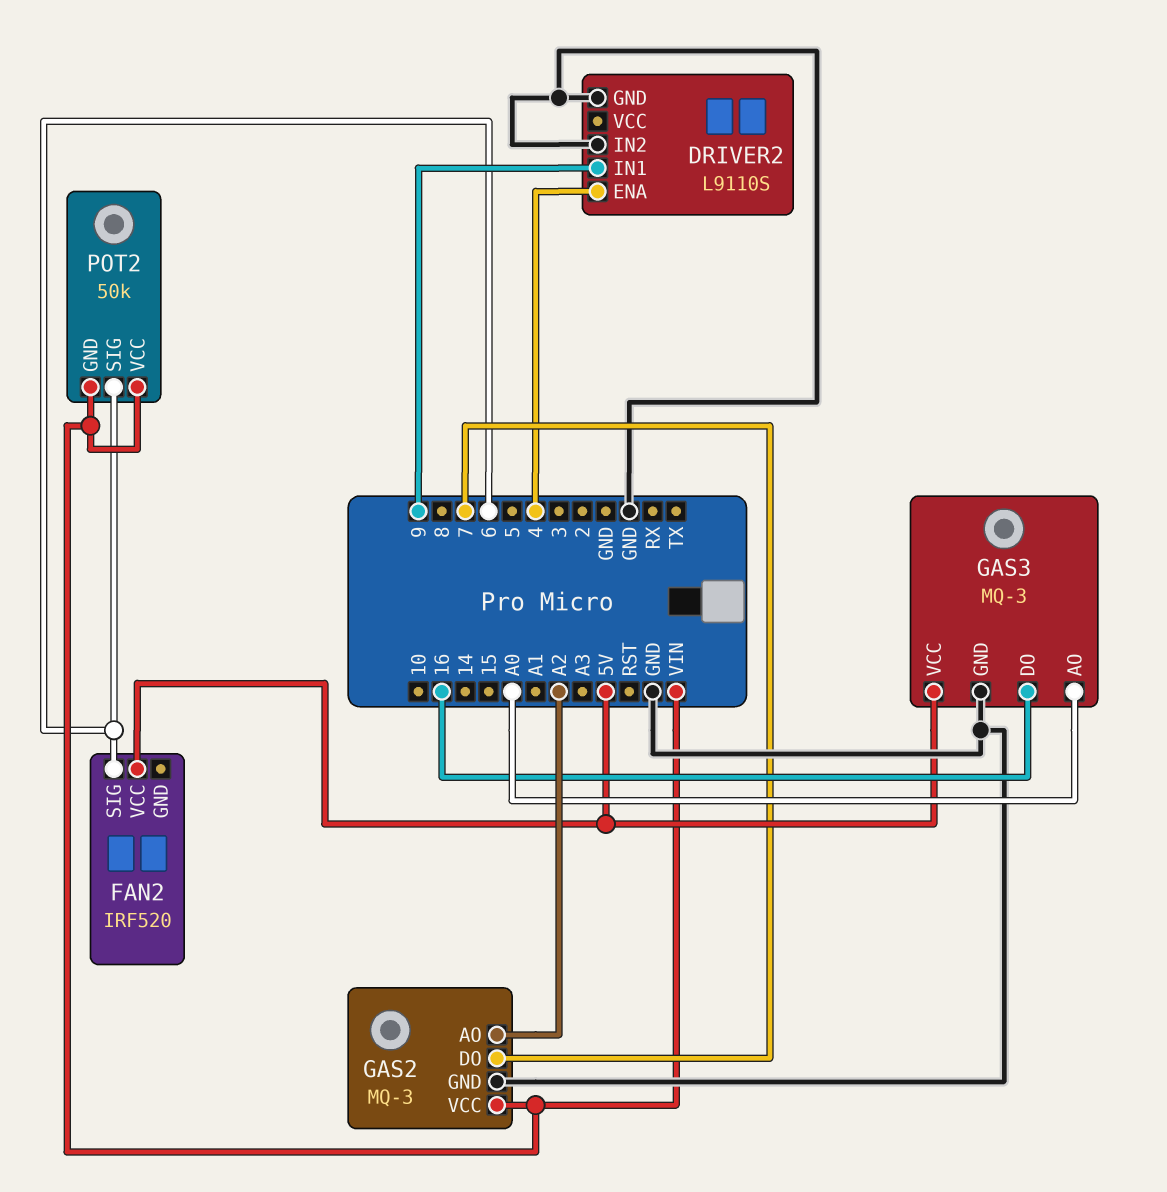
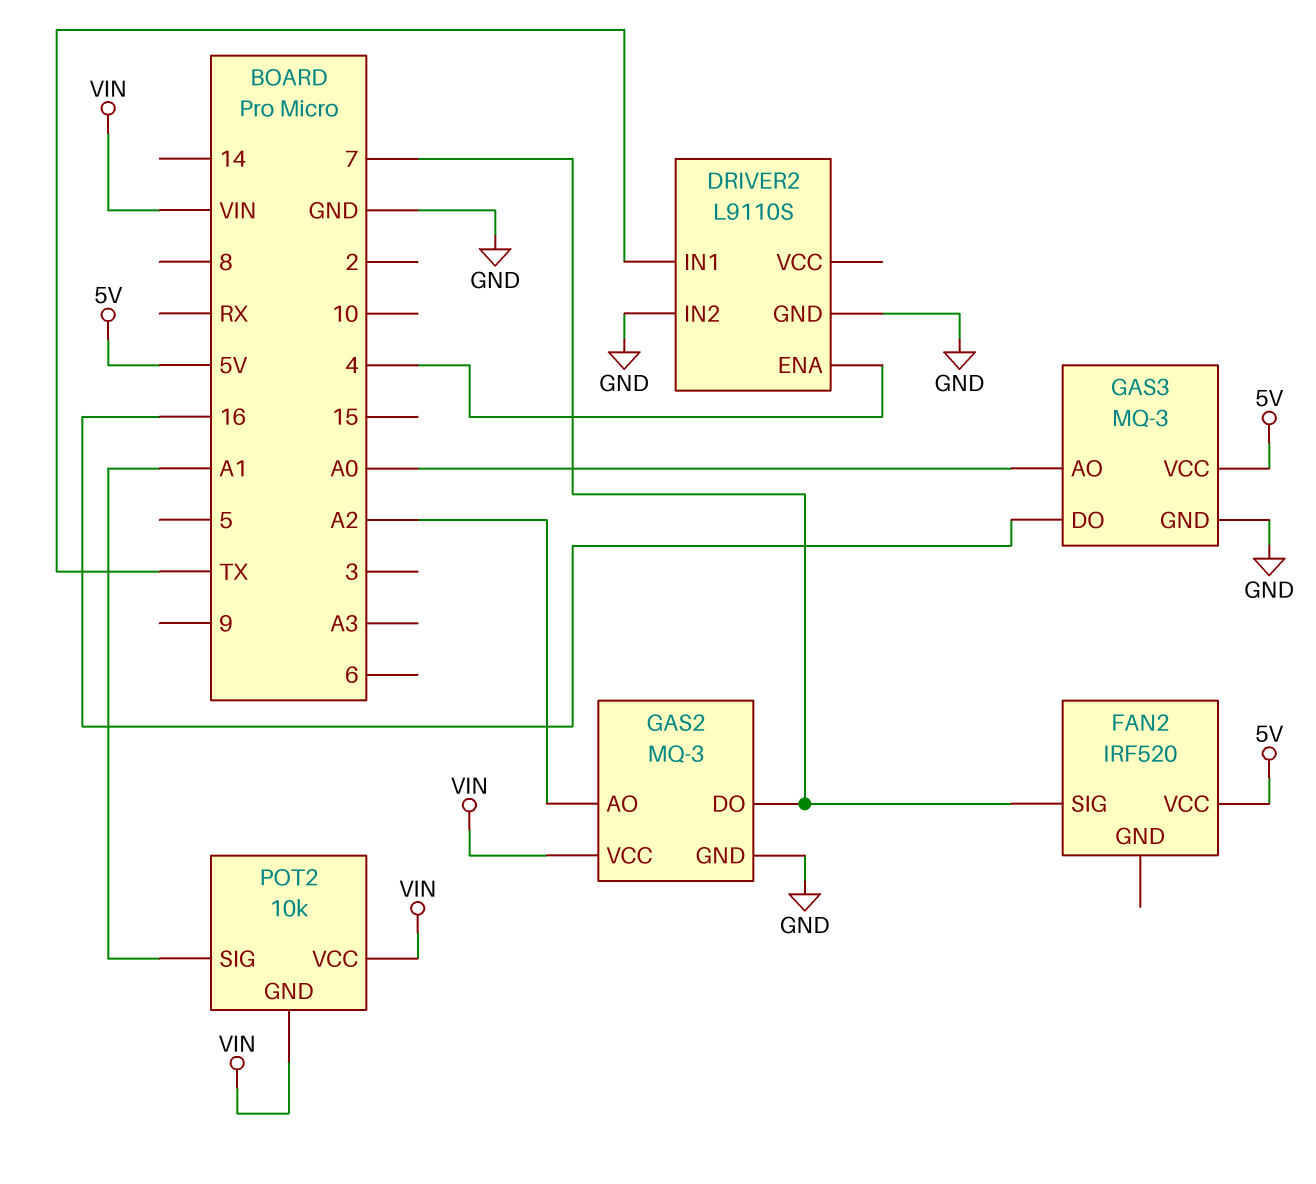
DRIVER2 pin IN1: 9 -> TX
FAN2 pin SIG: 6 -> 7
POT2: 50k -> 10k
POT2 pin SIG: 6 -> A1

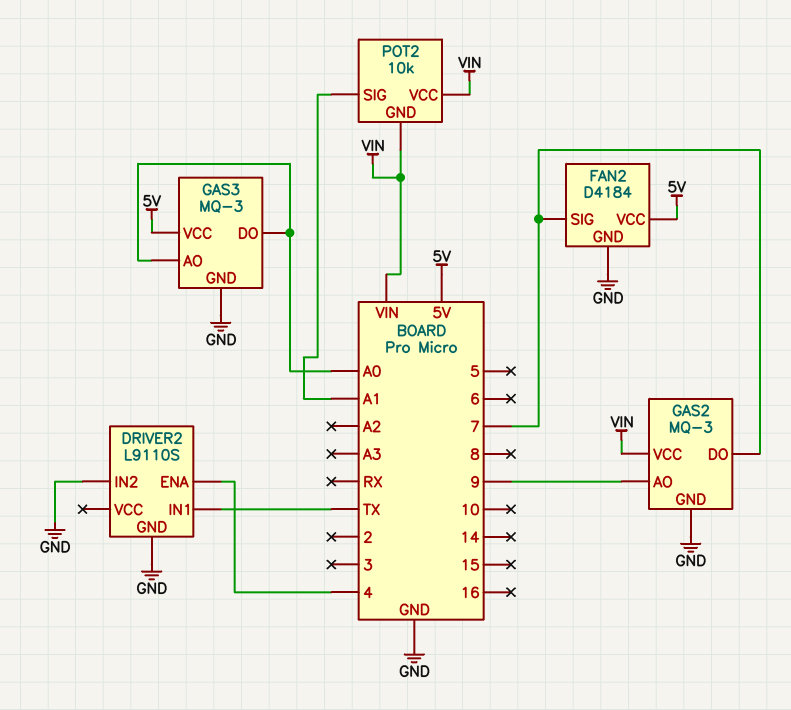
FAN2: IRF520 -> D4184
FAN2 pin GND: none -> GND
GAS2 pin AO: A2 -> 9
GAS3 pin DO: 16 -> A0

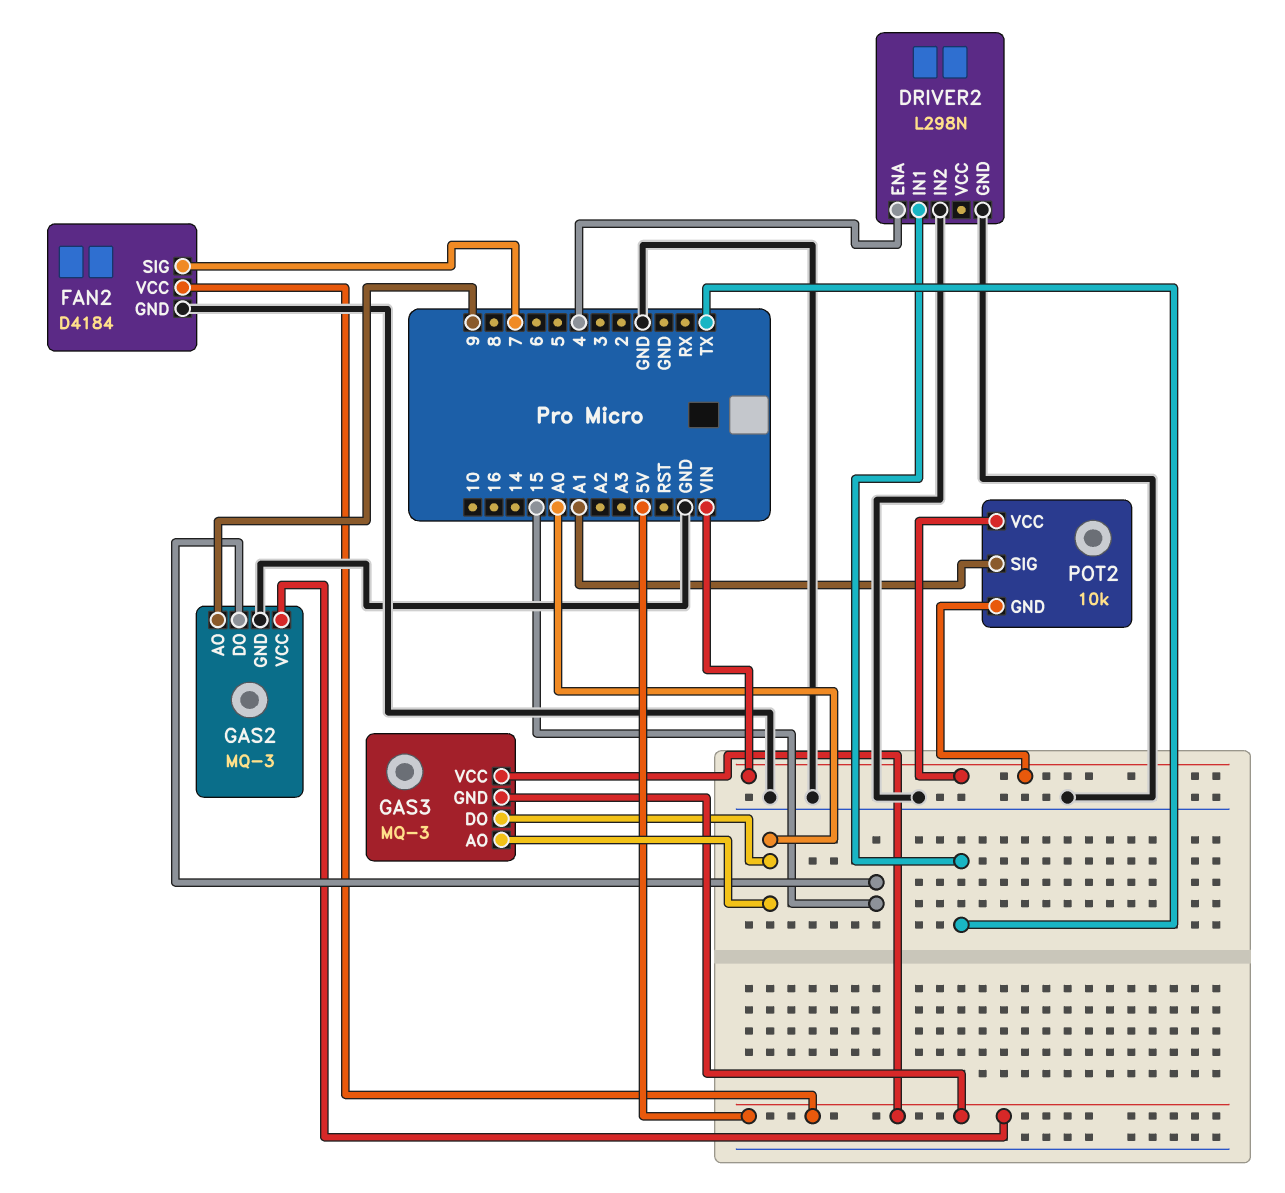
DRIVER2: L9110S -> L298N
GAS2 pin DO: 7 -> 15
GAS2 pin VCC: VIN -> 5V
GAS3 pin GND: GND -> 5V

